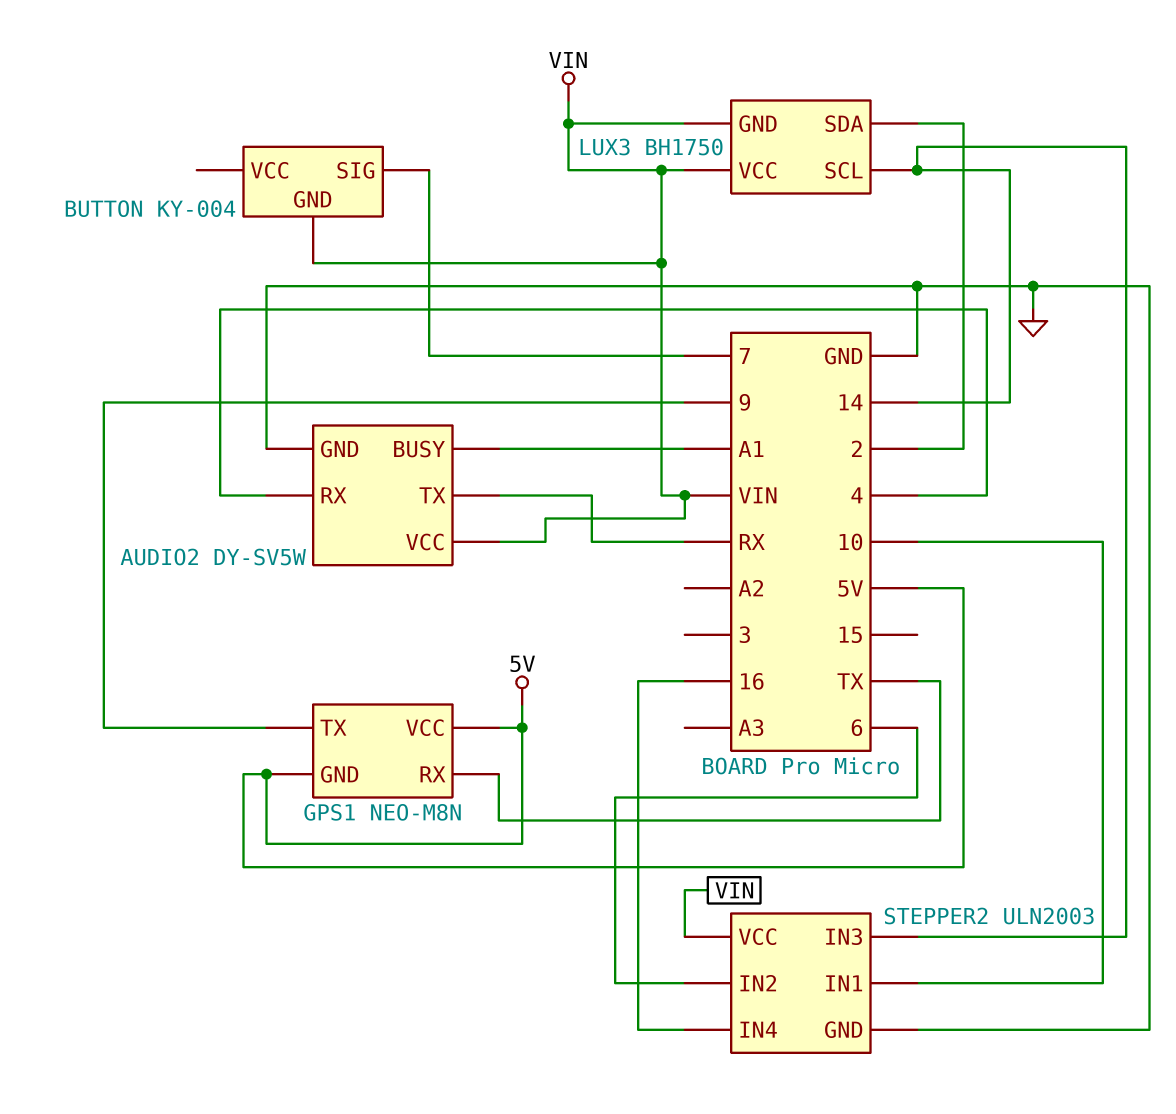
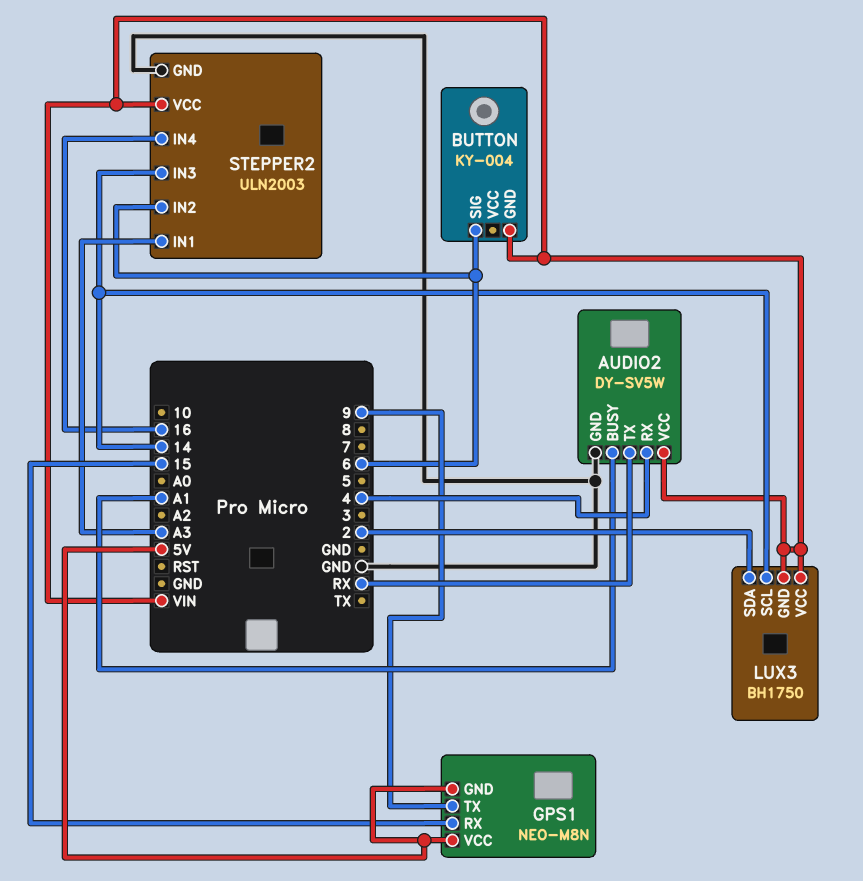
BUTTON pin SIG: 7 -> 6
GPS1 pin RX: TX -> 15
STEPPER2 pin IN1: 10 -> A3

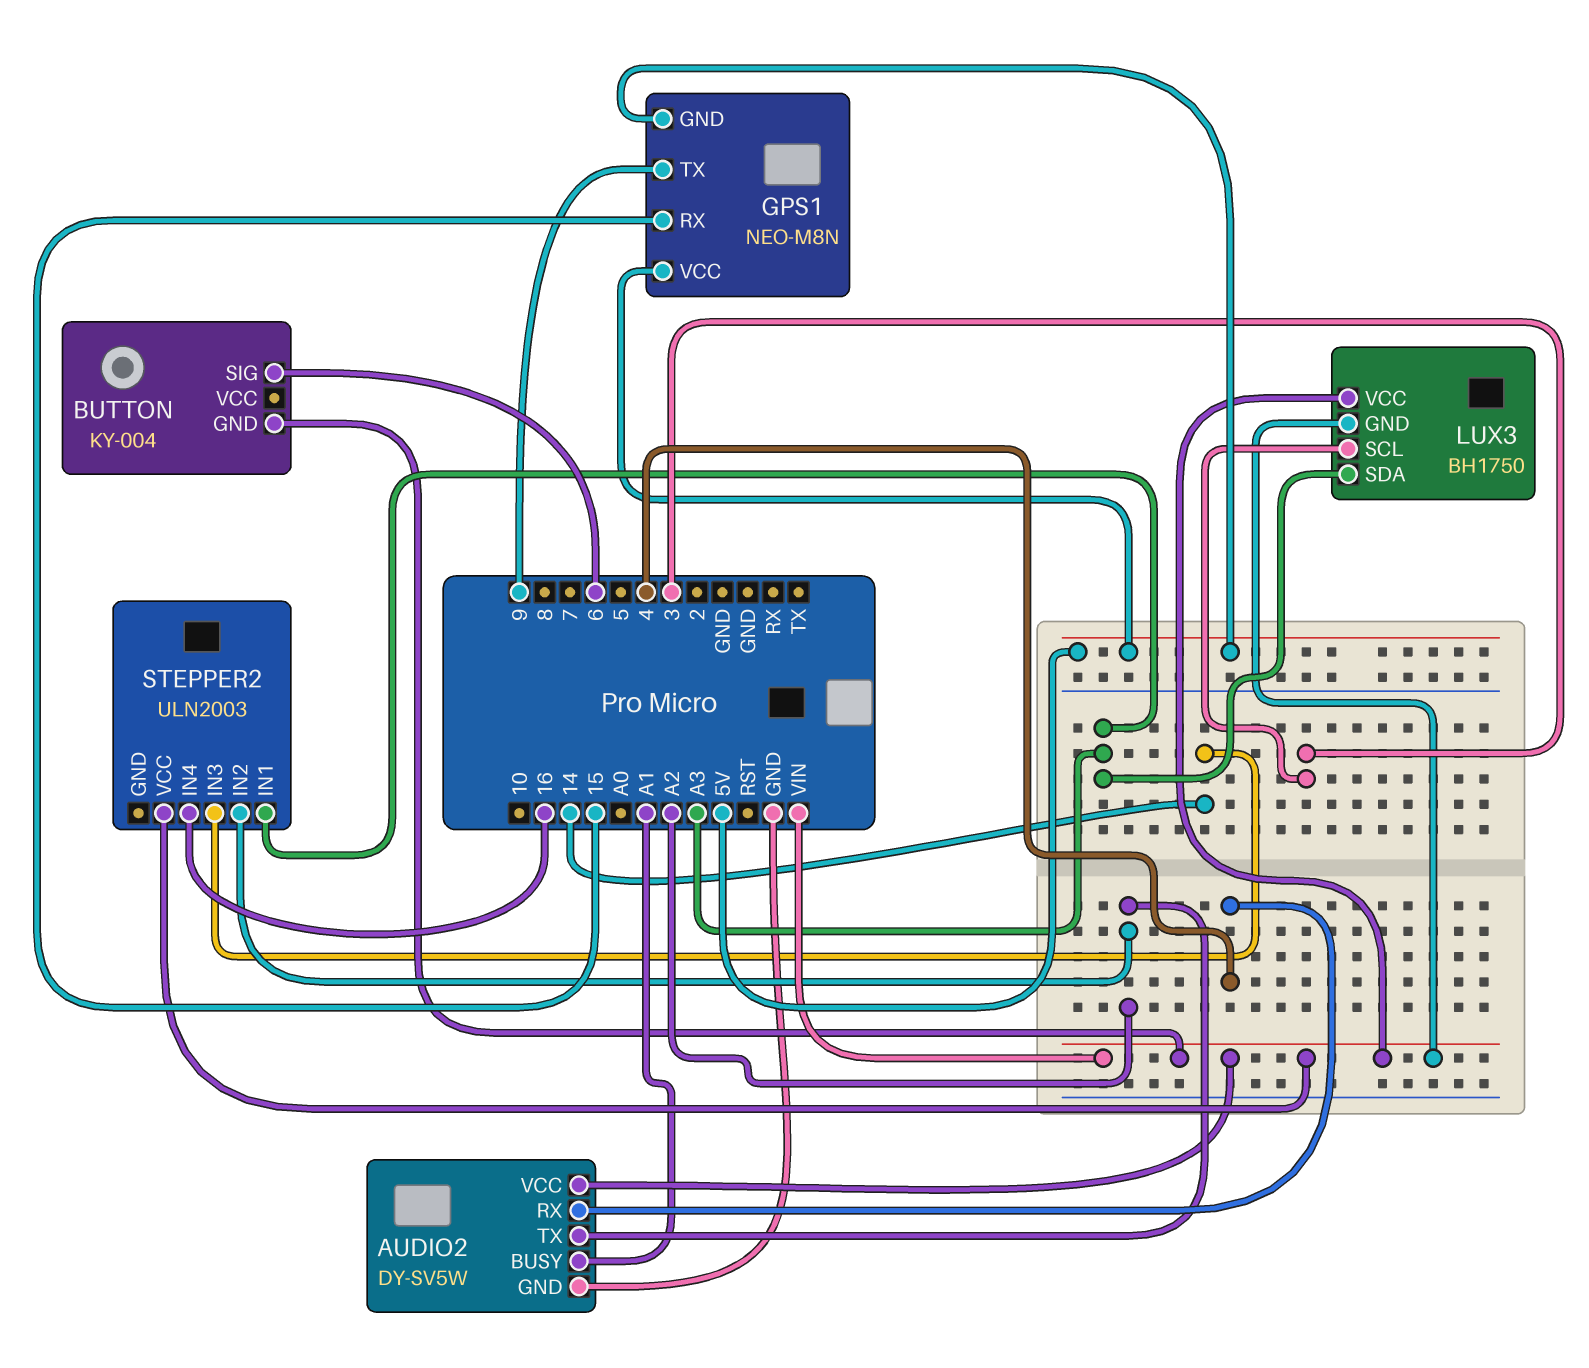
AUDIO2 pin TX: RX -> A2
LUX3 pin SCL: 14 -> 3
LUX3 pin SDA: 2 -> A3
STEPPER2 pin GND: GND -> none
STEPPER2 pin IN2: 6 -> A2

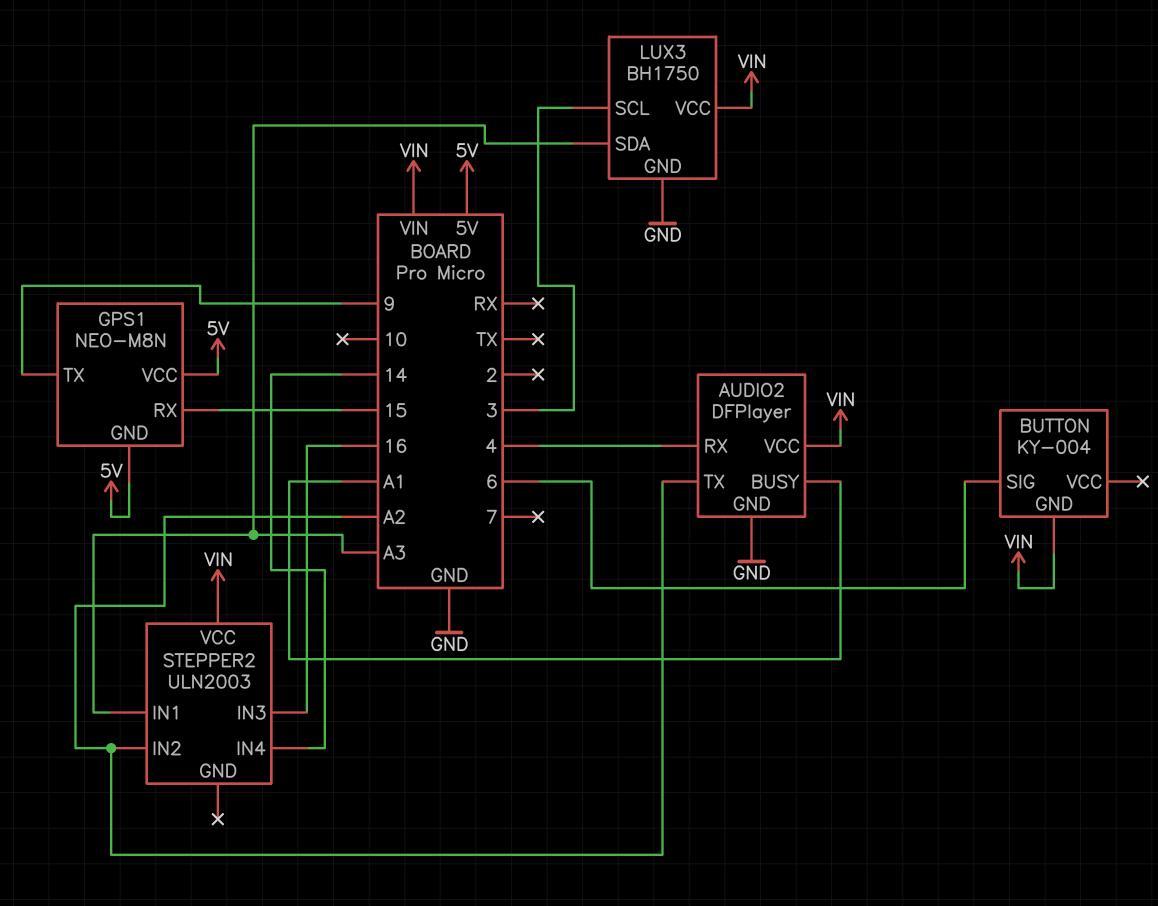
AUDIO2: DY-SV5W -> DFPlayer
LUX3 pin GND: VIN -> GND
STEPPER2 pin IN3: 14 -> 16
STEPPER2 pin IN4: 16 -> 14

